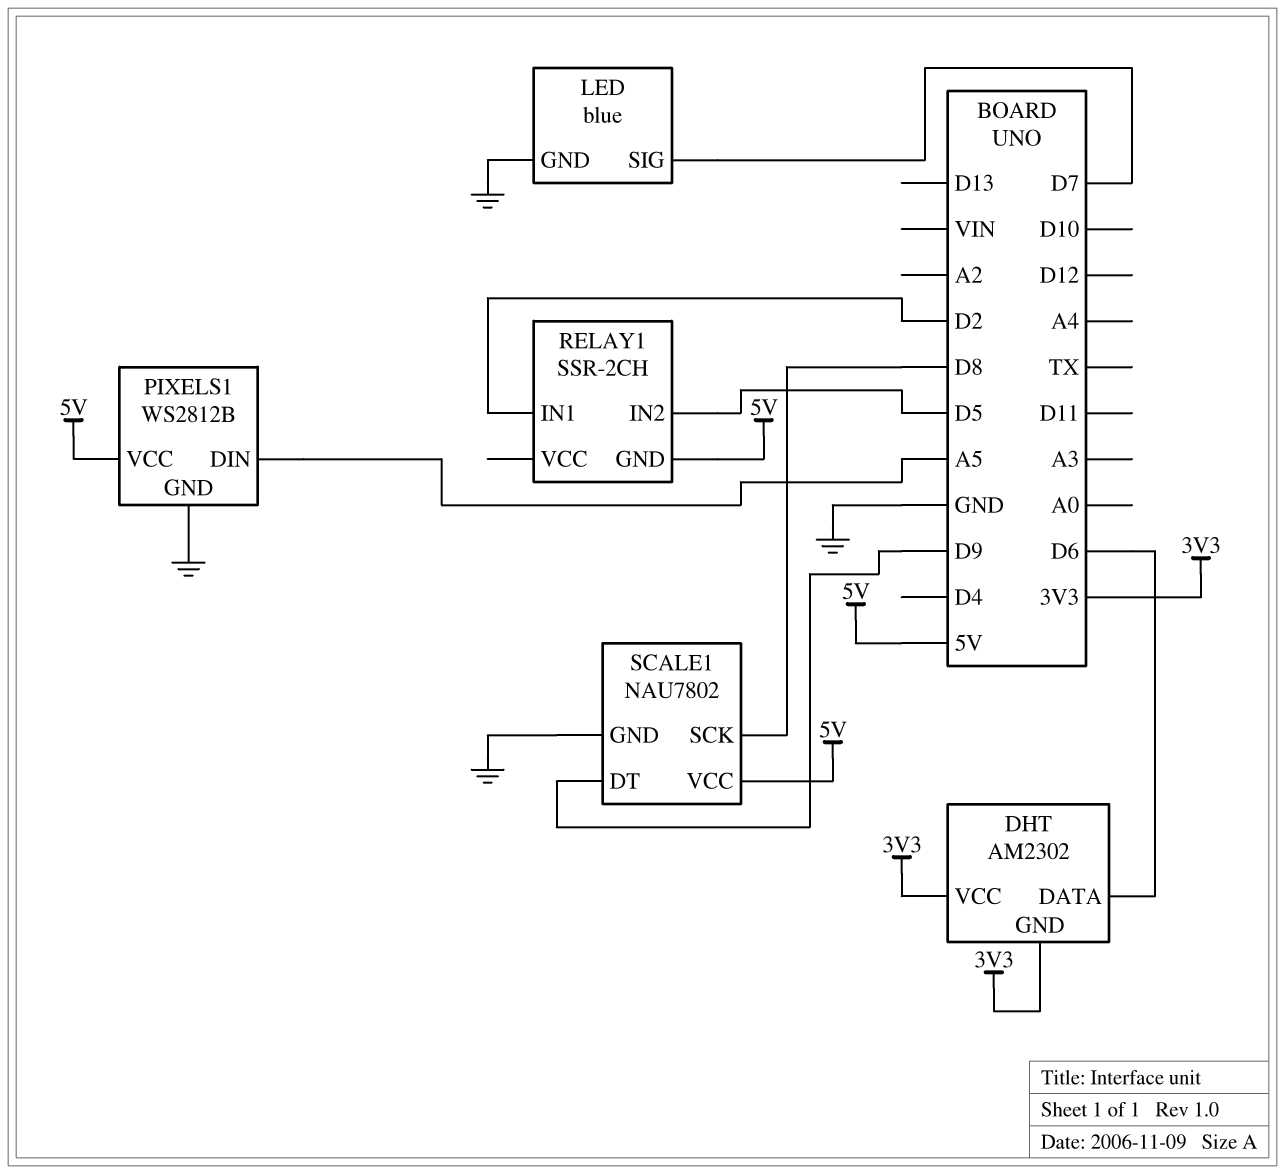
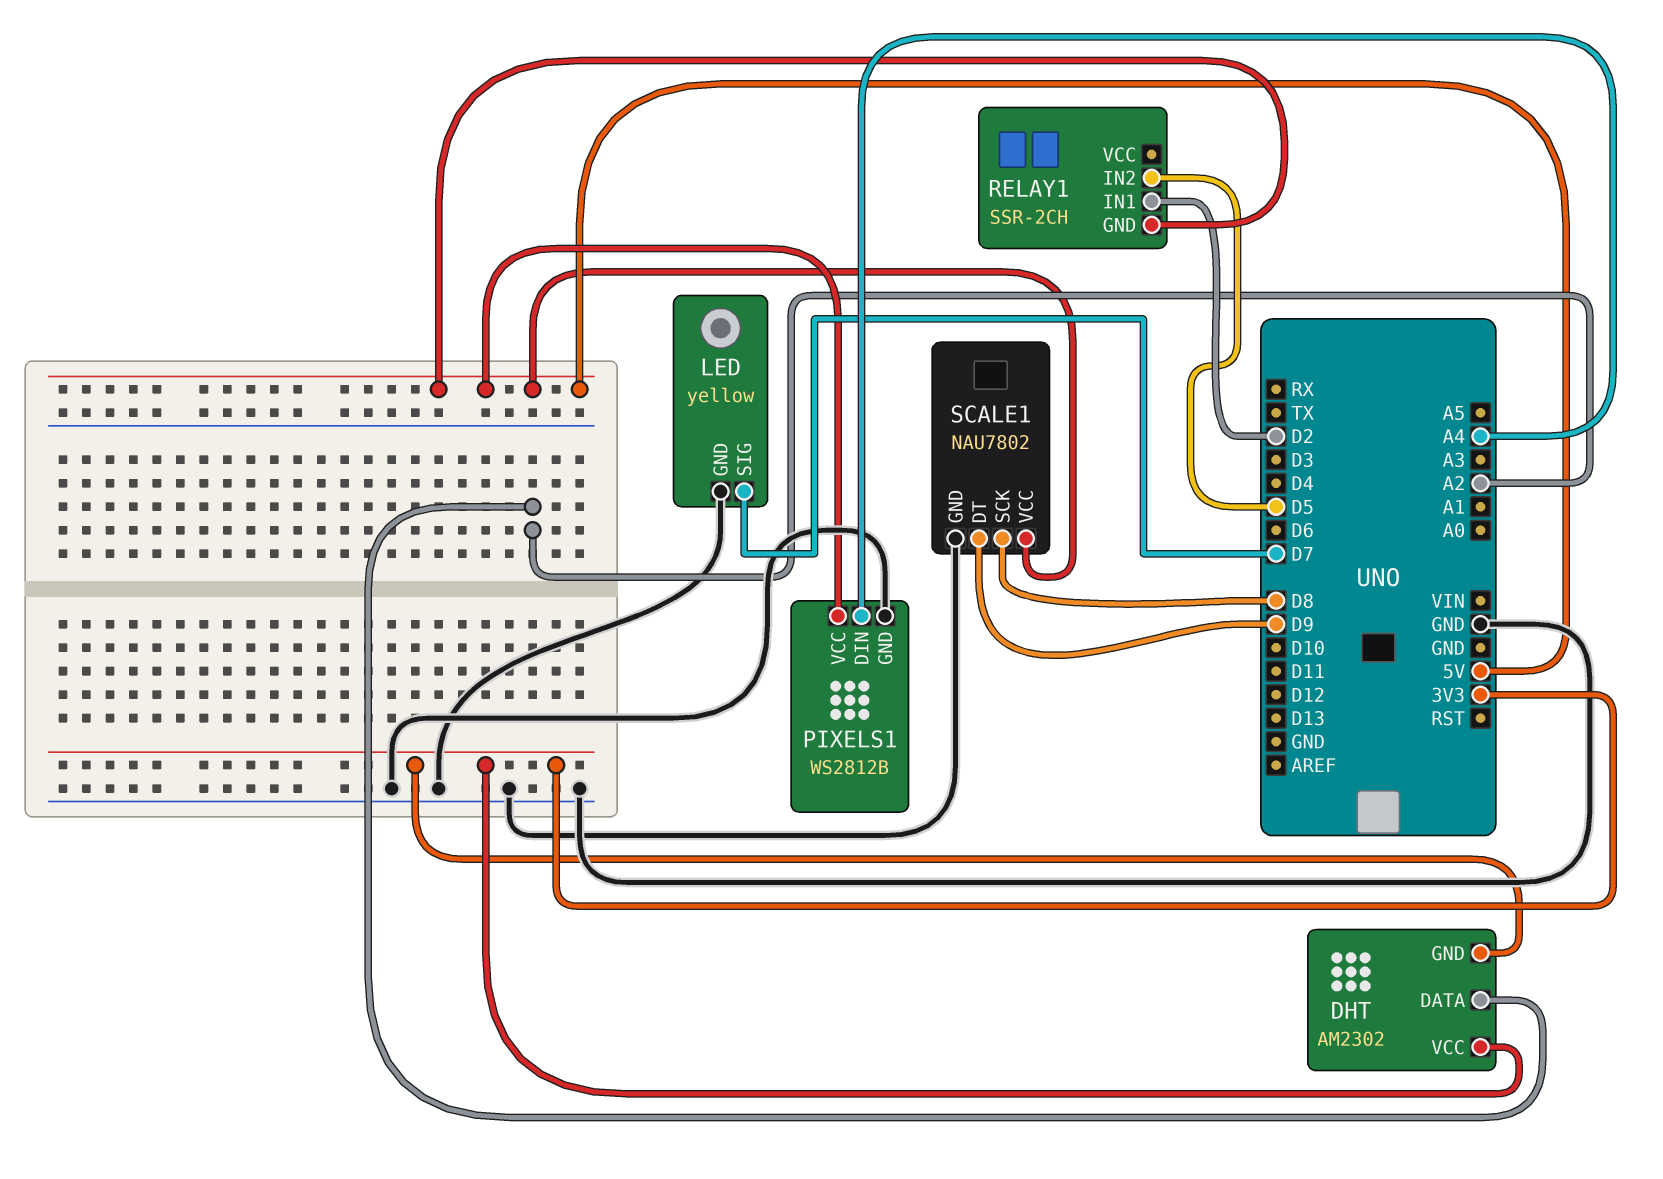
DHT pin DATA: D6 -> A2
LED: blue -> yellow
PIXELS1 pin DIN: A5 -> A4

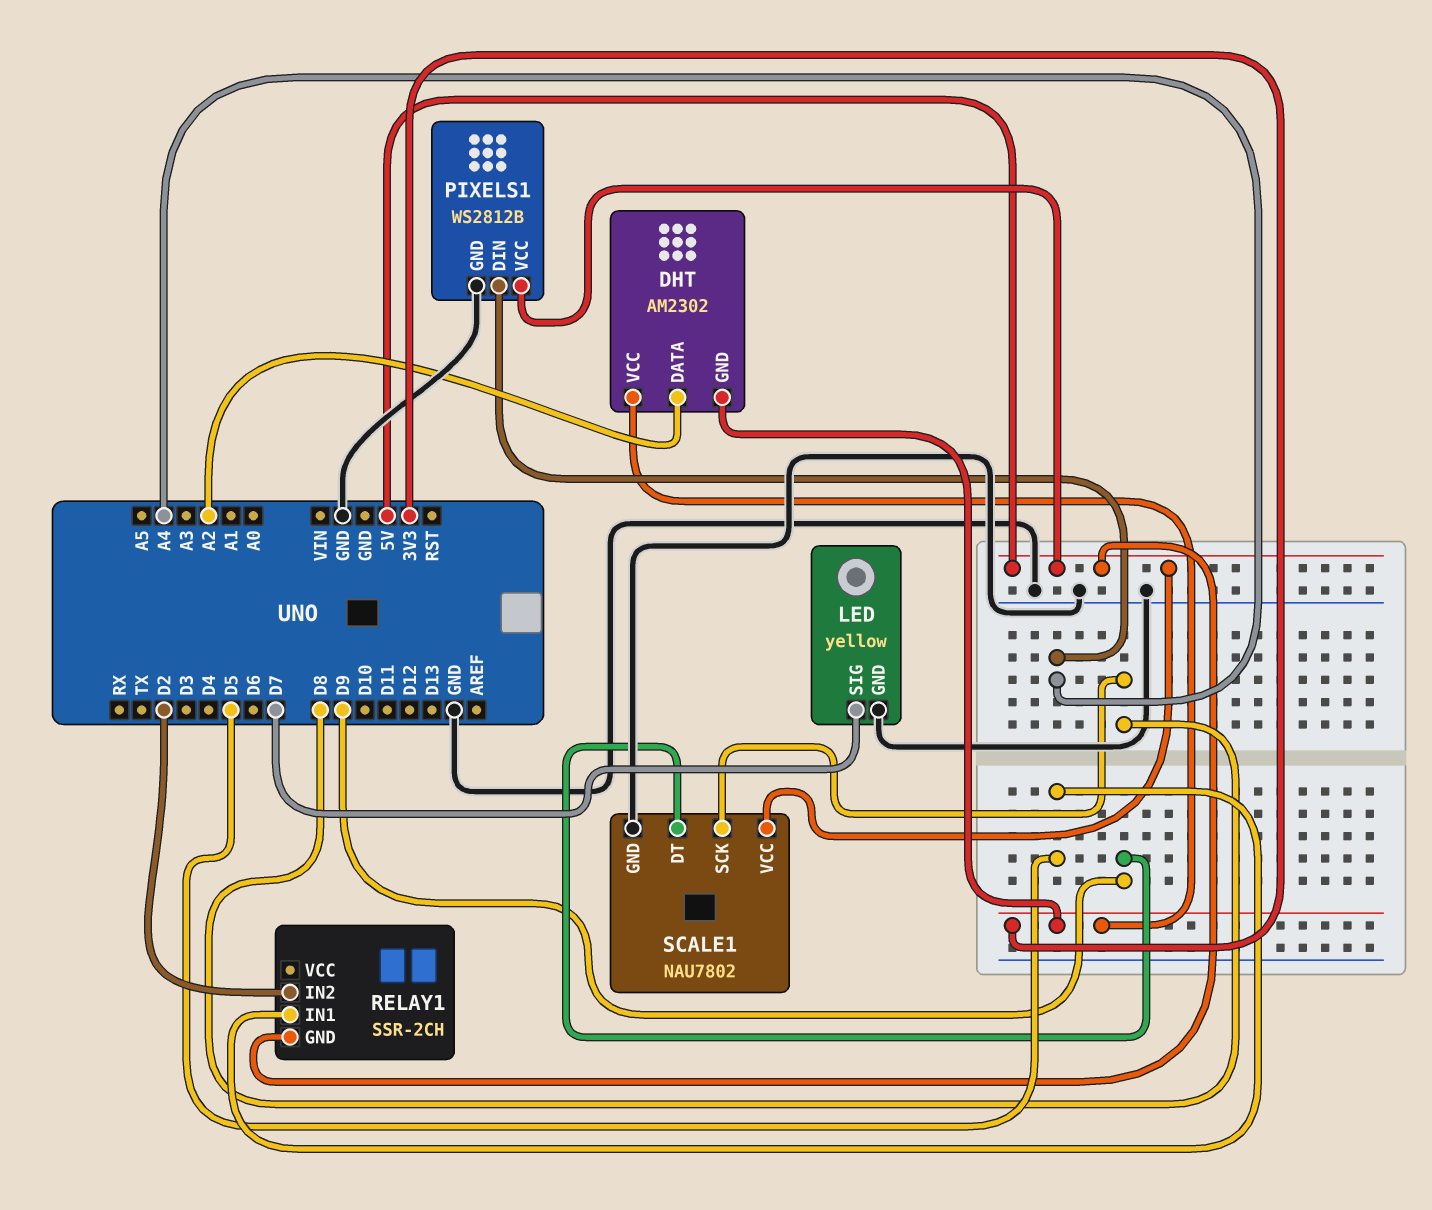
RELAY1 pin IN1: D2 -> D5
RELAY1 pin IN2: D5 -> D2

